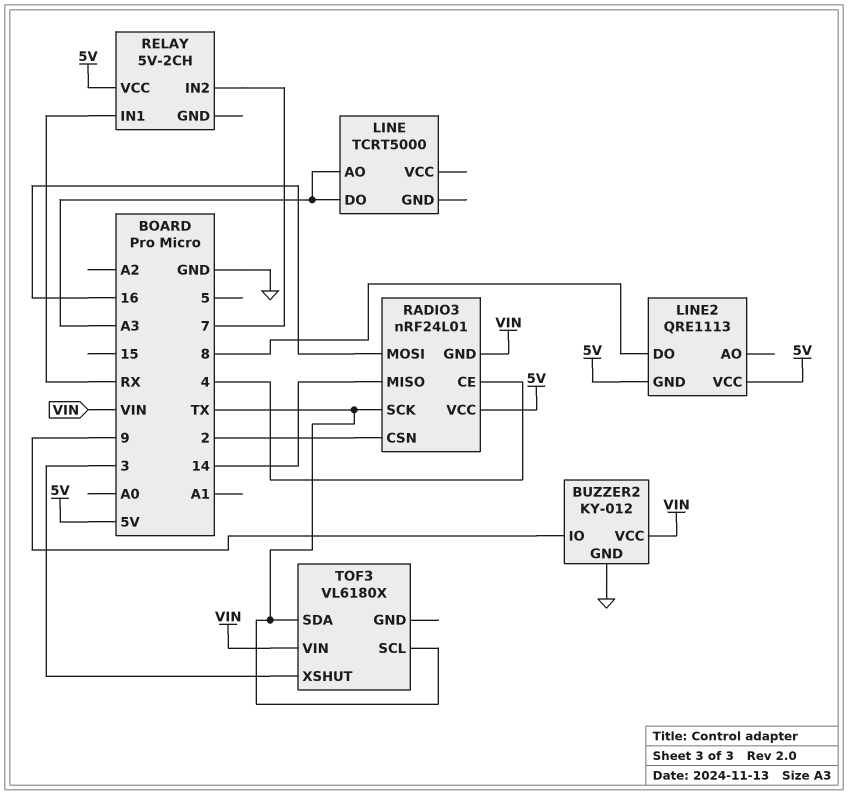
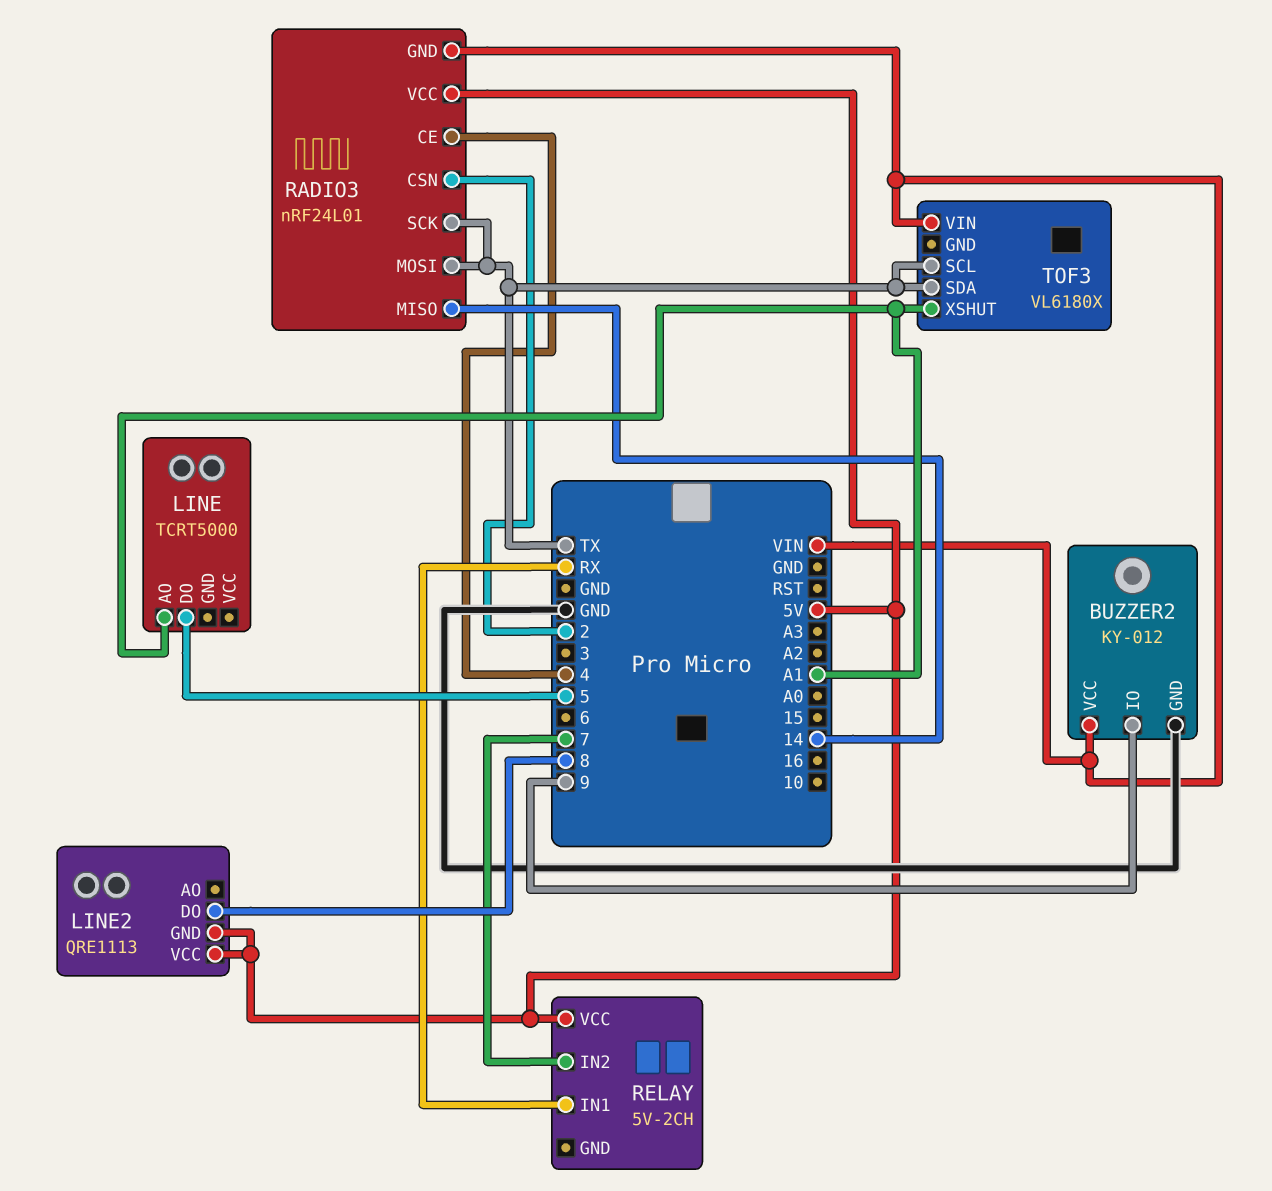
LINE pin AO: A3 -> A1
LINE pin DO: A3 -> 5
RADIO3 pin MOSI: 16 -> TX
TOF3 pin XSHUT: 3 -> A1

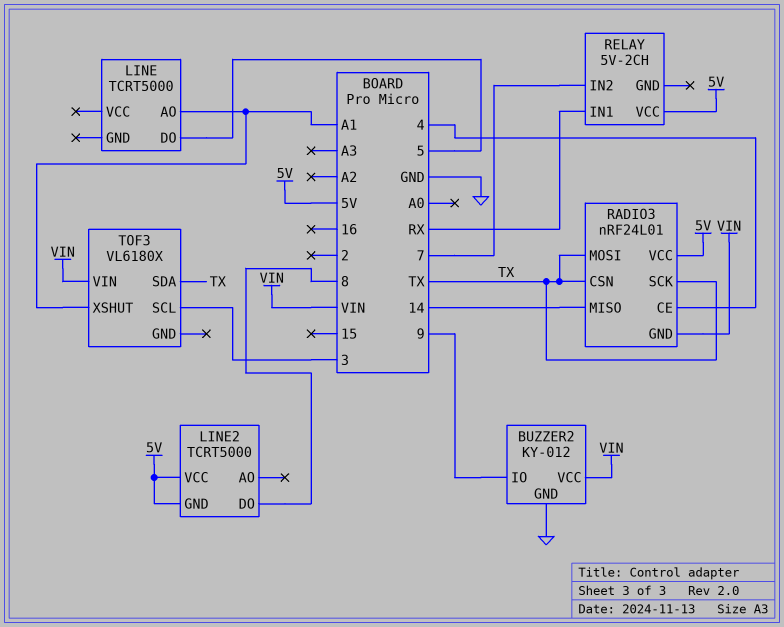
LINE2: QRE1113 -> TCRT5000
RADIO3 pin CSN: 2 -> TX
TOF3 pin SCL: TX -> 3

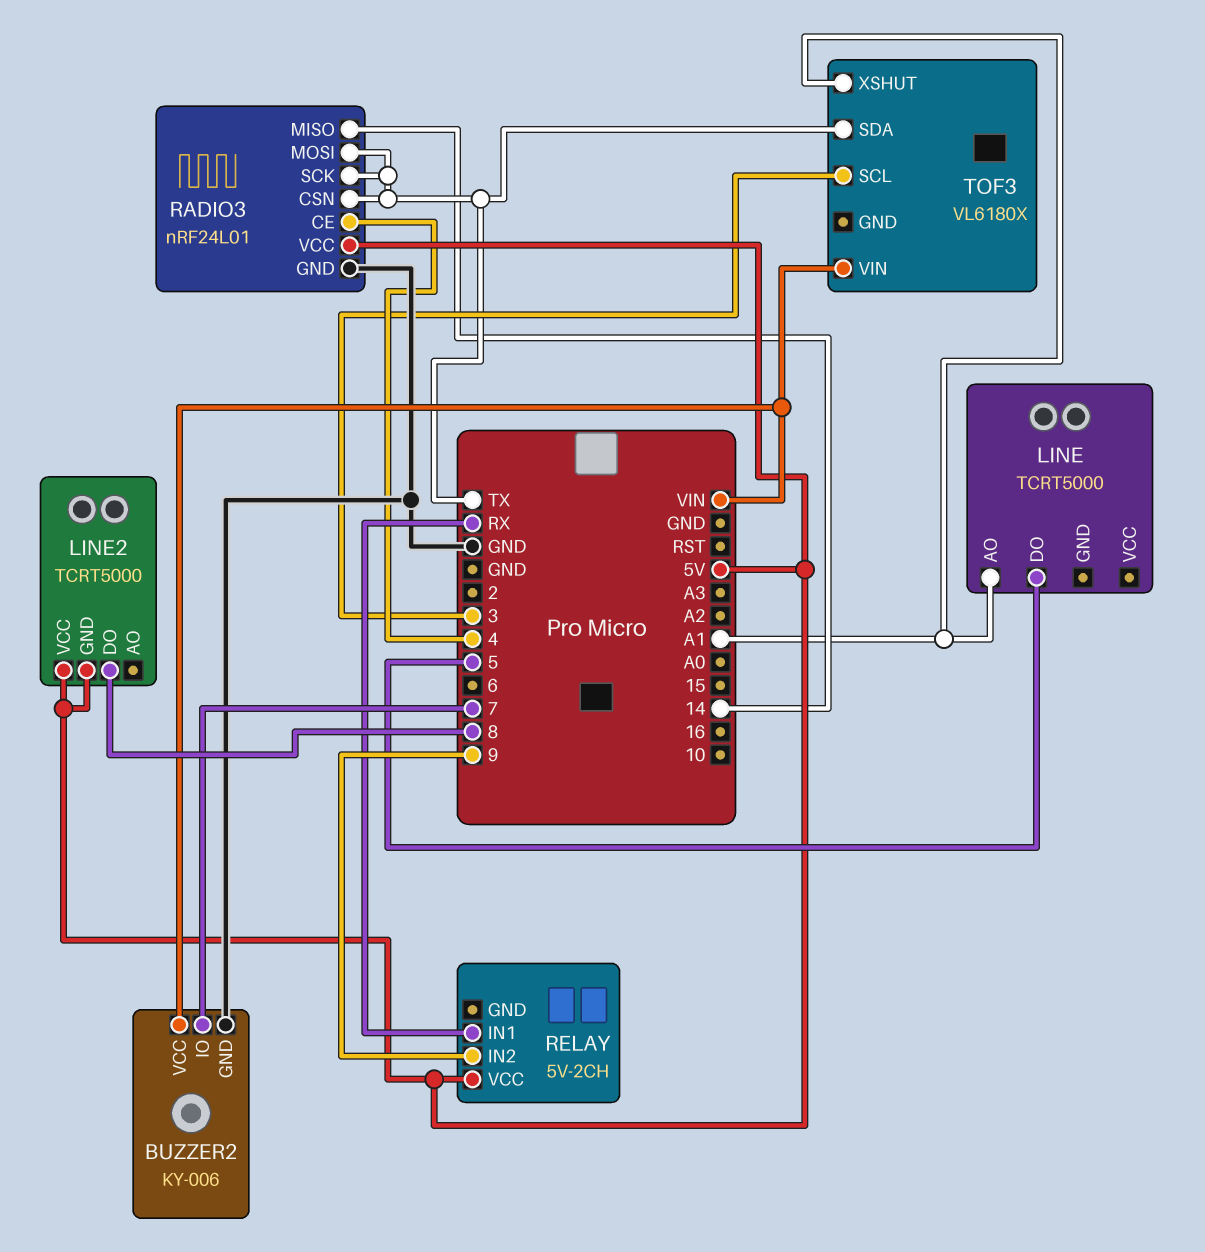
BUZZER2: KY-012 -> KY-006
BUZZER2 pin IO: 9 -> 7
RADIO3 pin GND: VIN -> GND
RELAY pin IN2: 7 -> 9

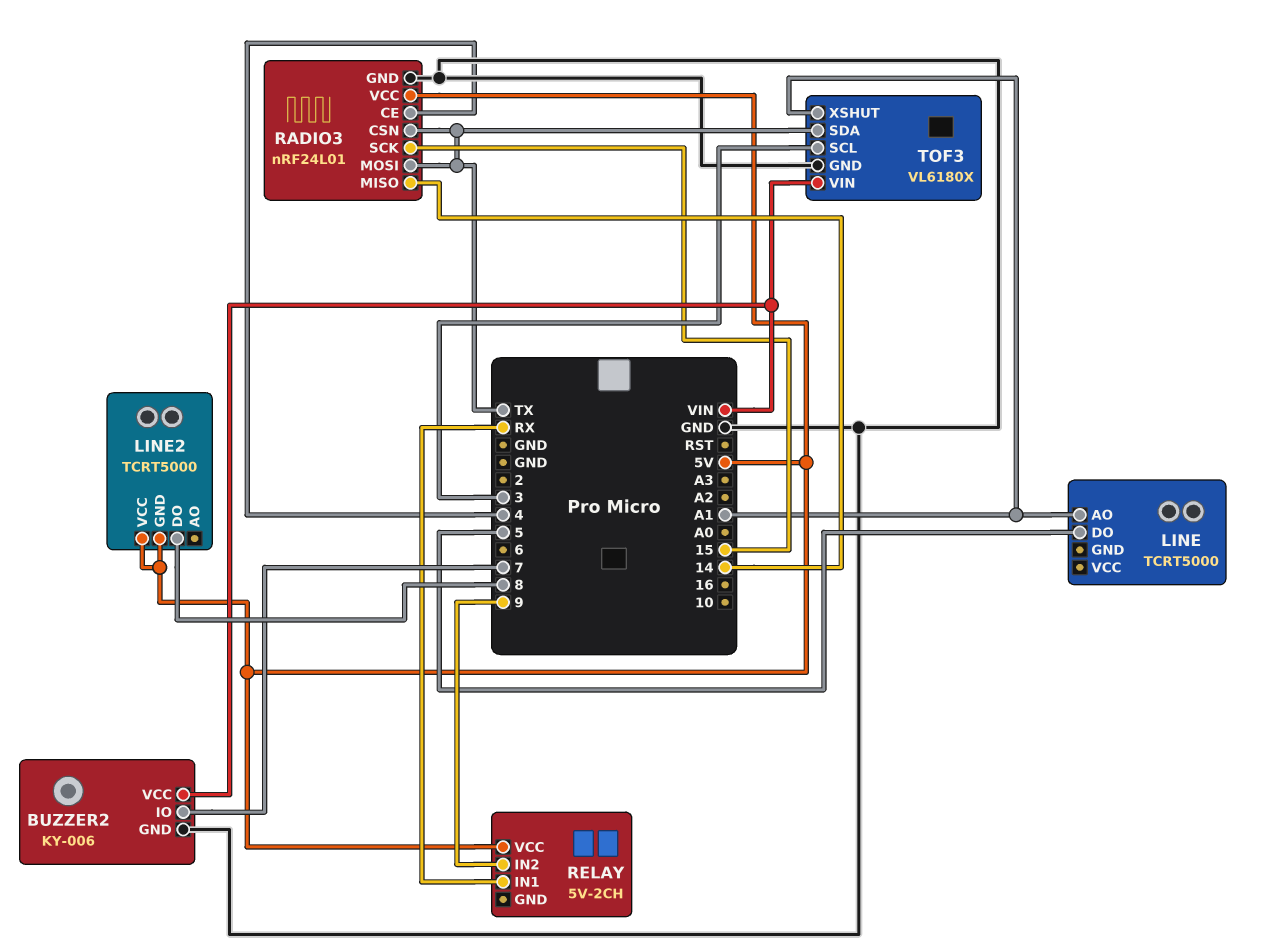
RADIO3 pin SCK: TX -> 15
TOF3 pin GND: none -> GND

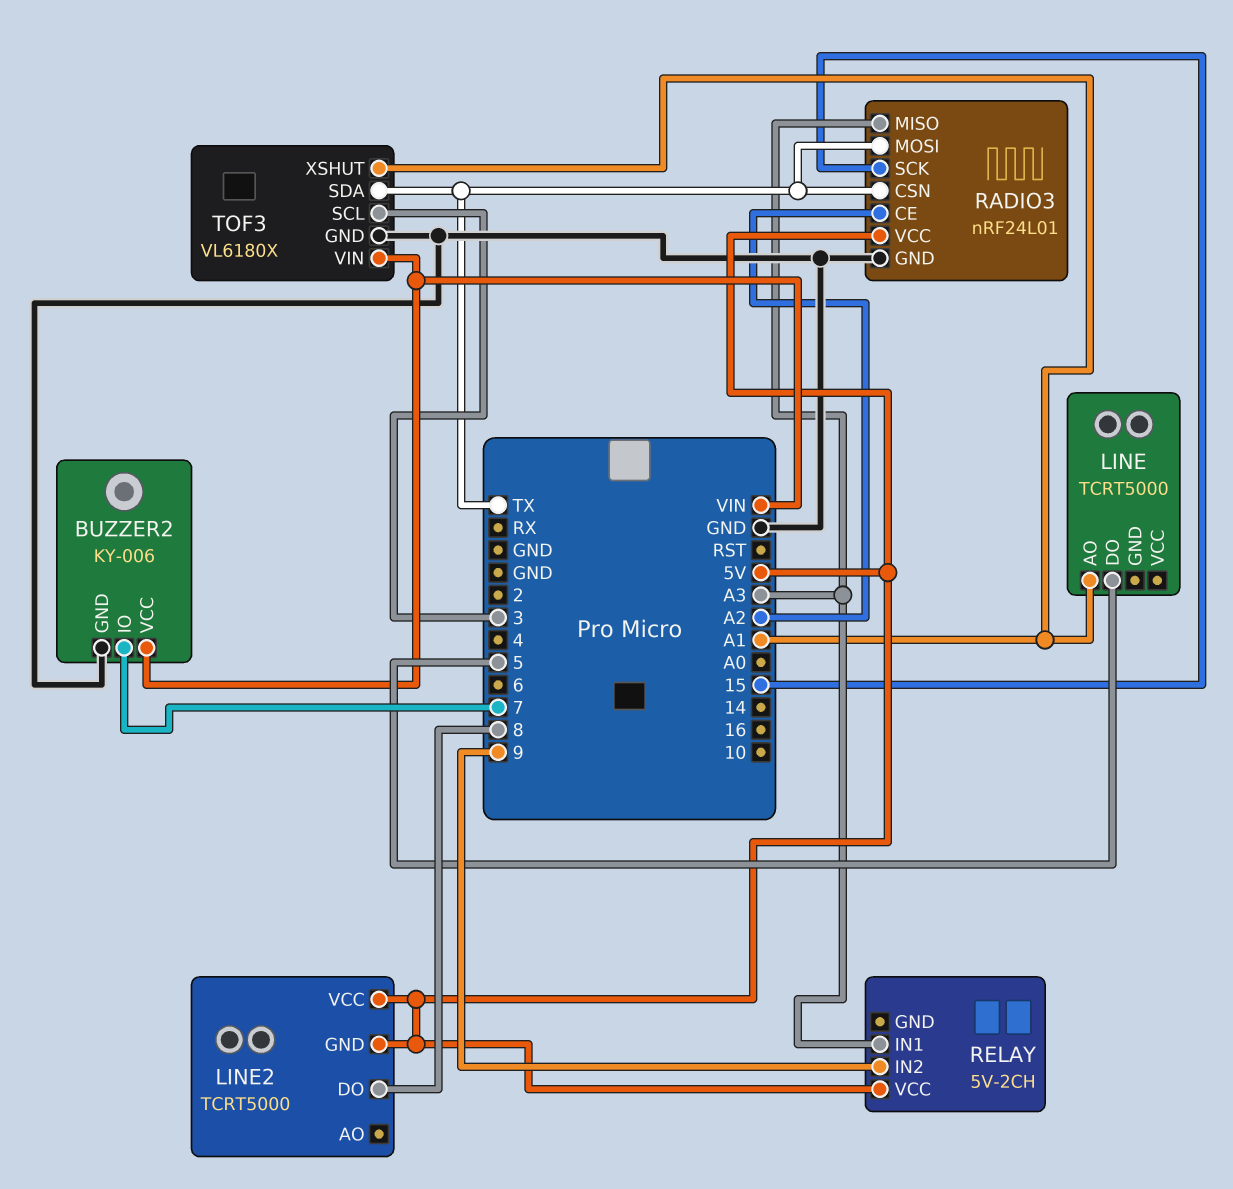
RADIO3 pin CE: 4 -> A2
RADIO3 pin MISO: 14 -> A3
RELAY pin IN1: RX -> A3

